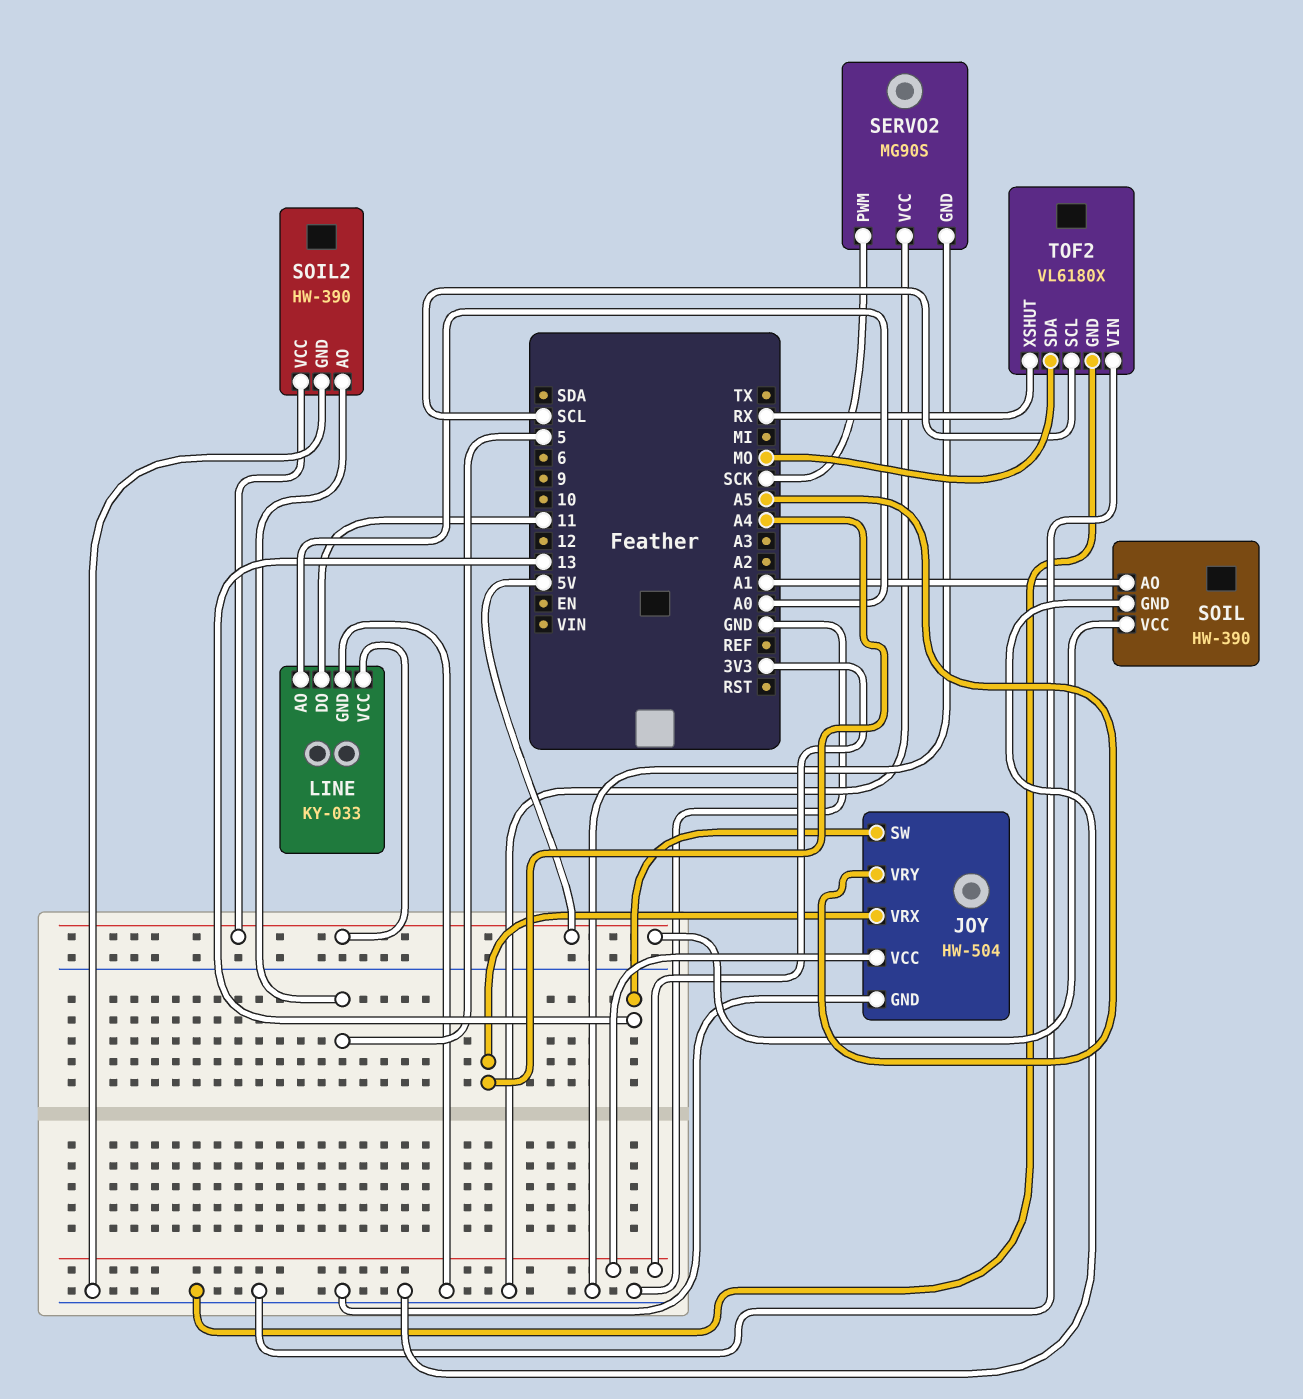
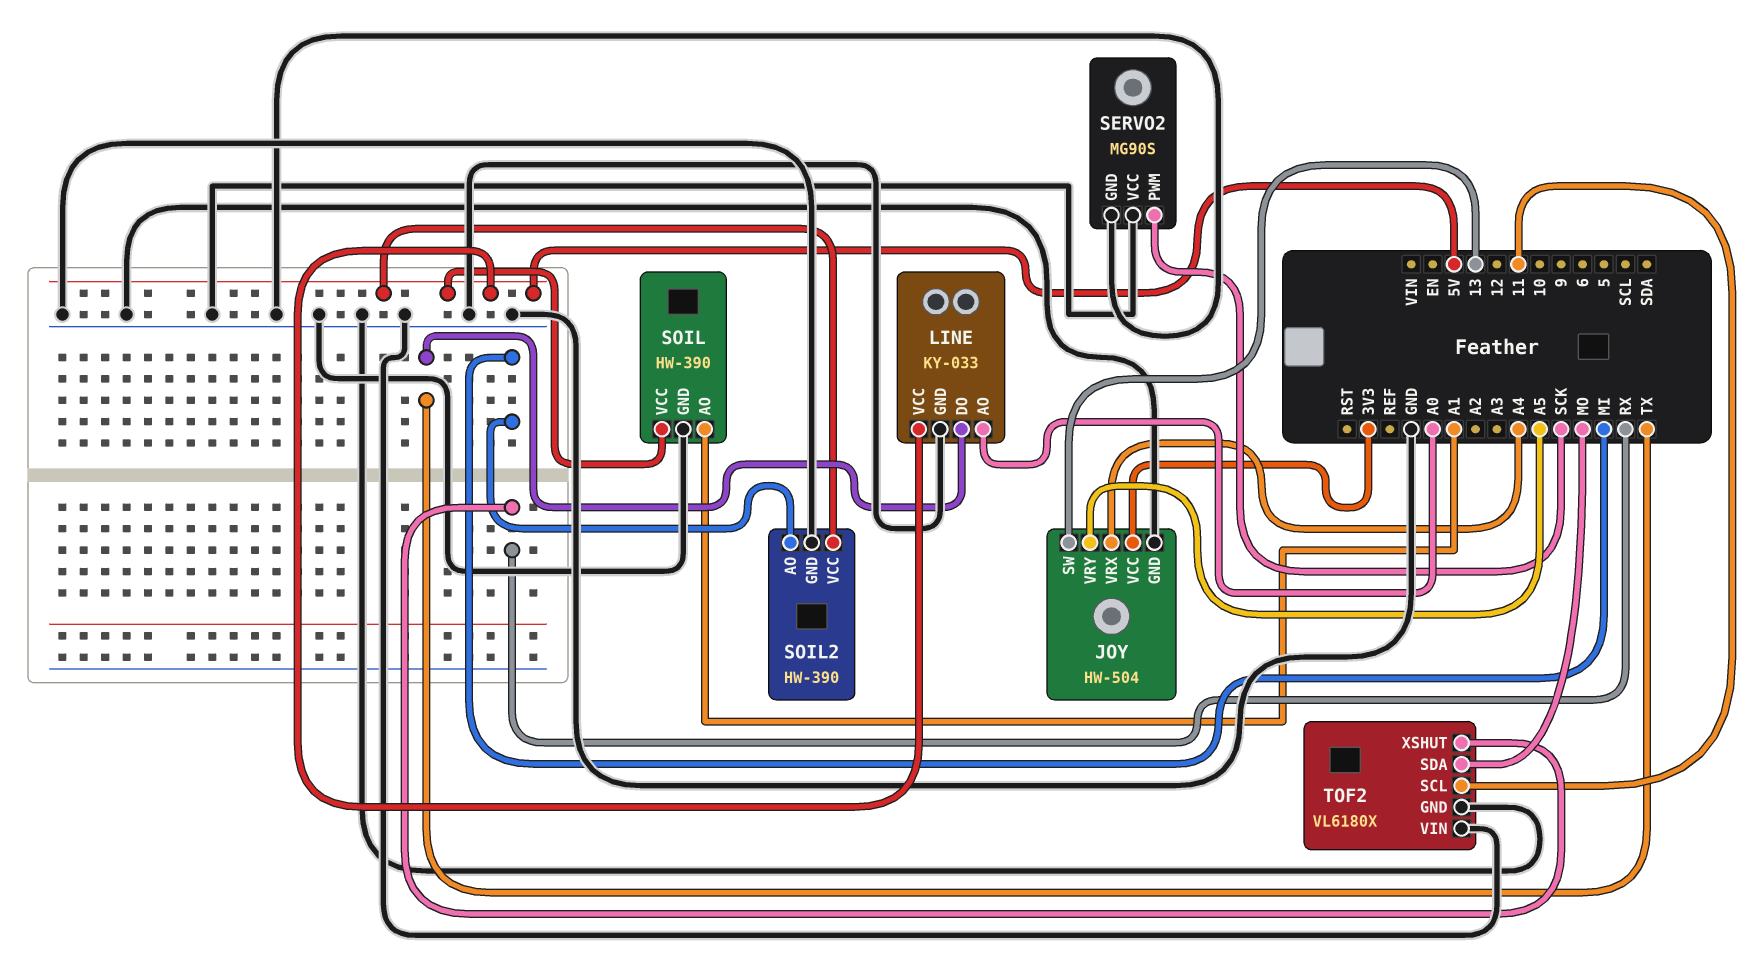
LINE pin DO: 11 -> TX
SOIL2 pin AO: 5 -> MI
TOF2 pin SCL: SCL -> 11

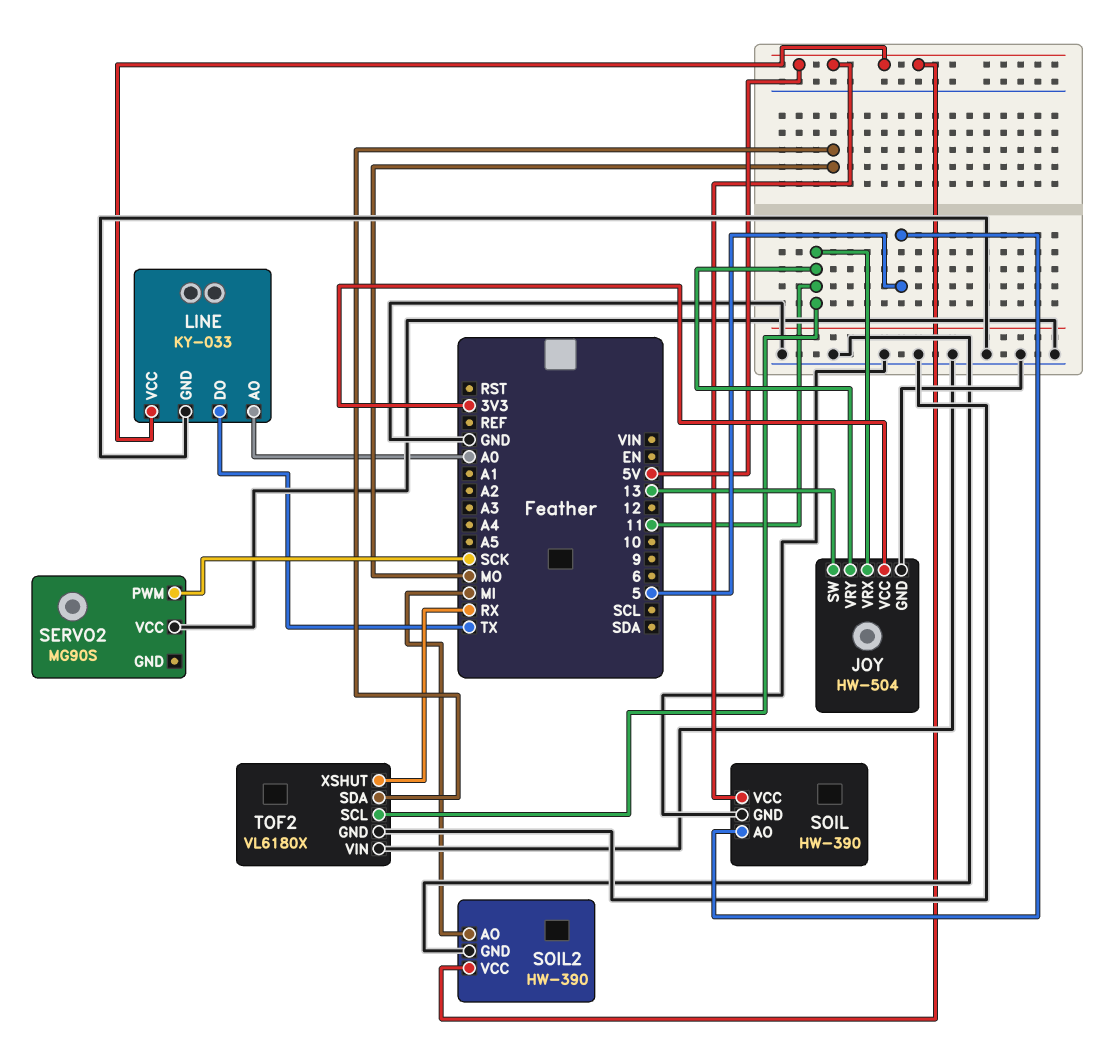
JOY pin VRX: A4 -> 11
JOY pin VRY: A5 -> 11
SERVO2 pin GND: GND -> none
SOIL pin AO: A1 -> 5

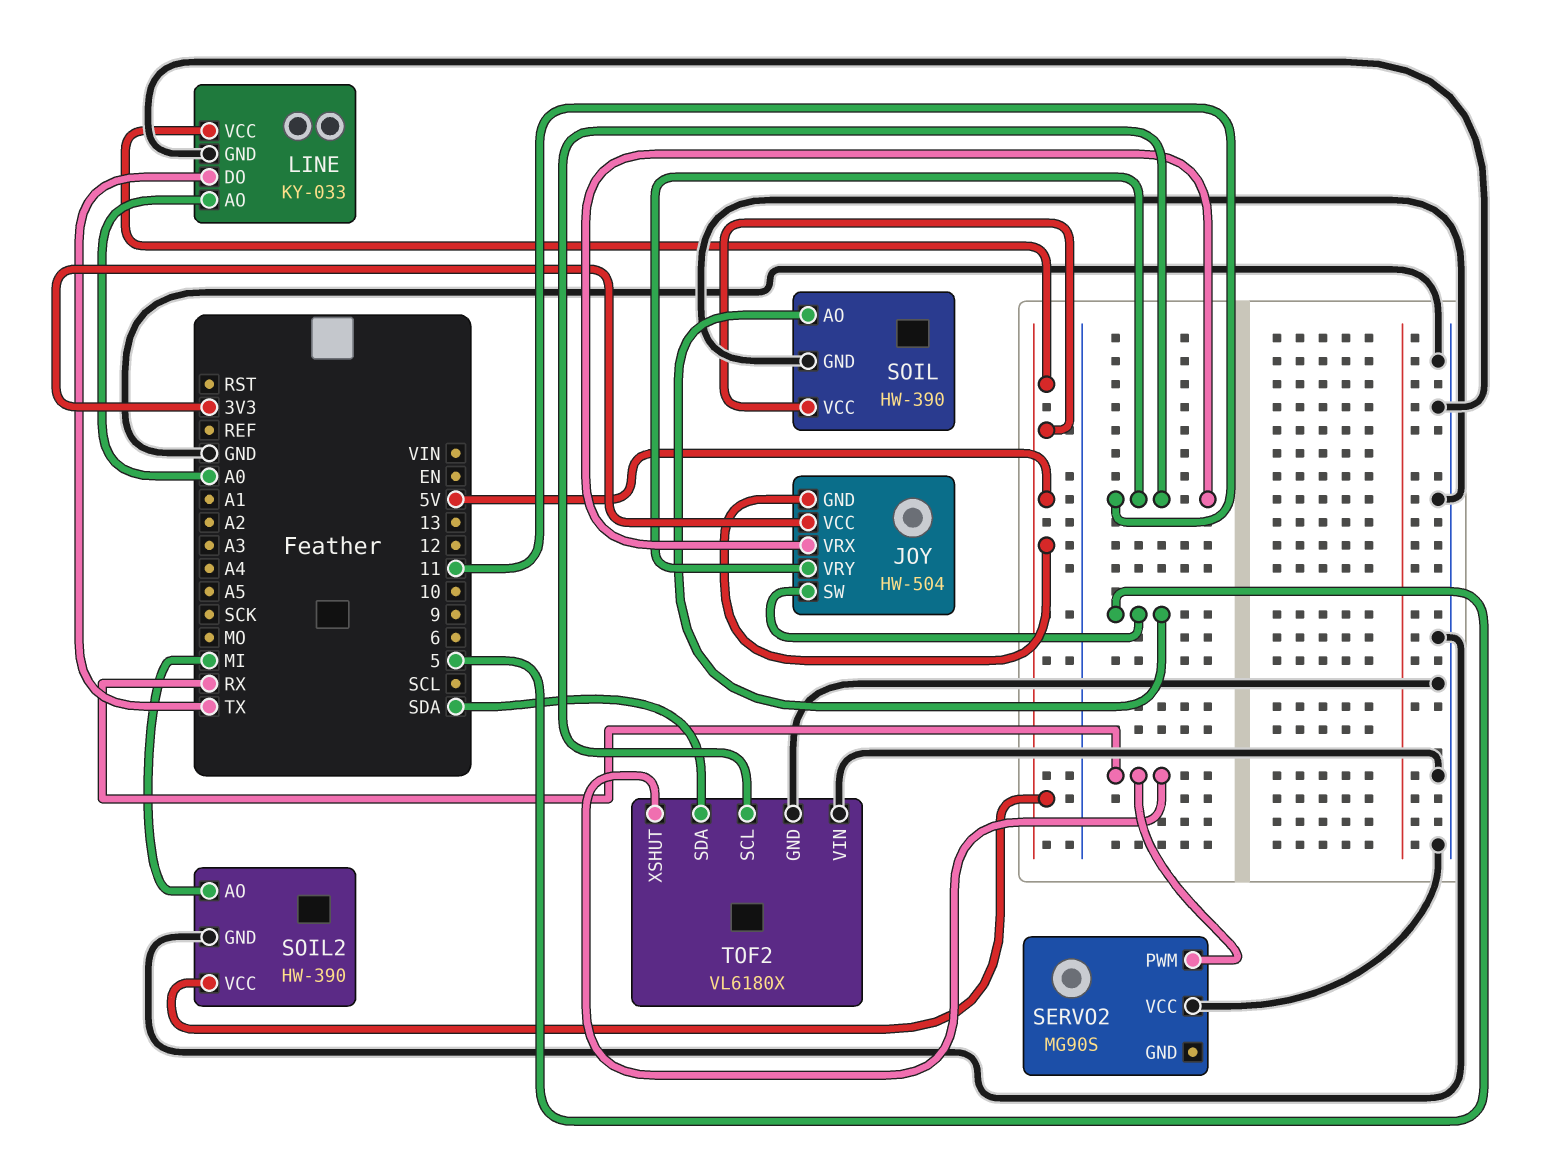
JOY pin GND: GND -> 5V
JOY pin SW: 13 -> 5
SERVO2 pin PWM: SCK -> RX
TOF2 pin SDA: MO -> SDA

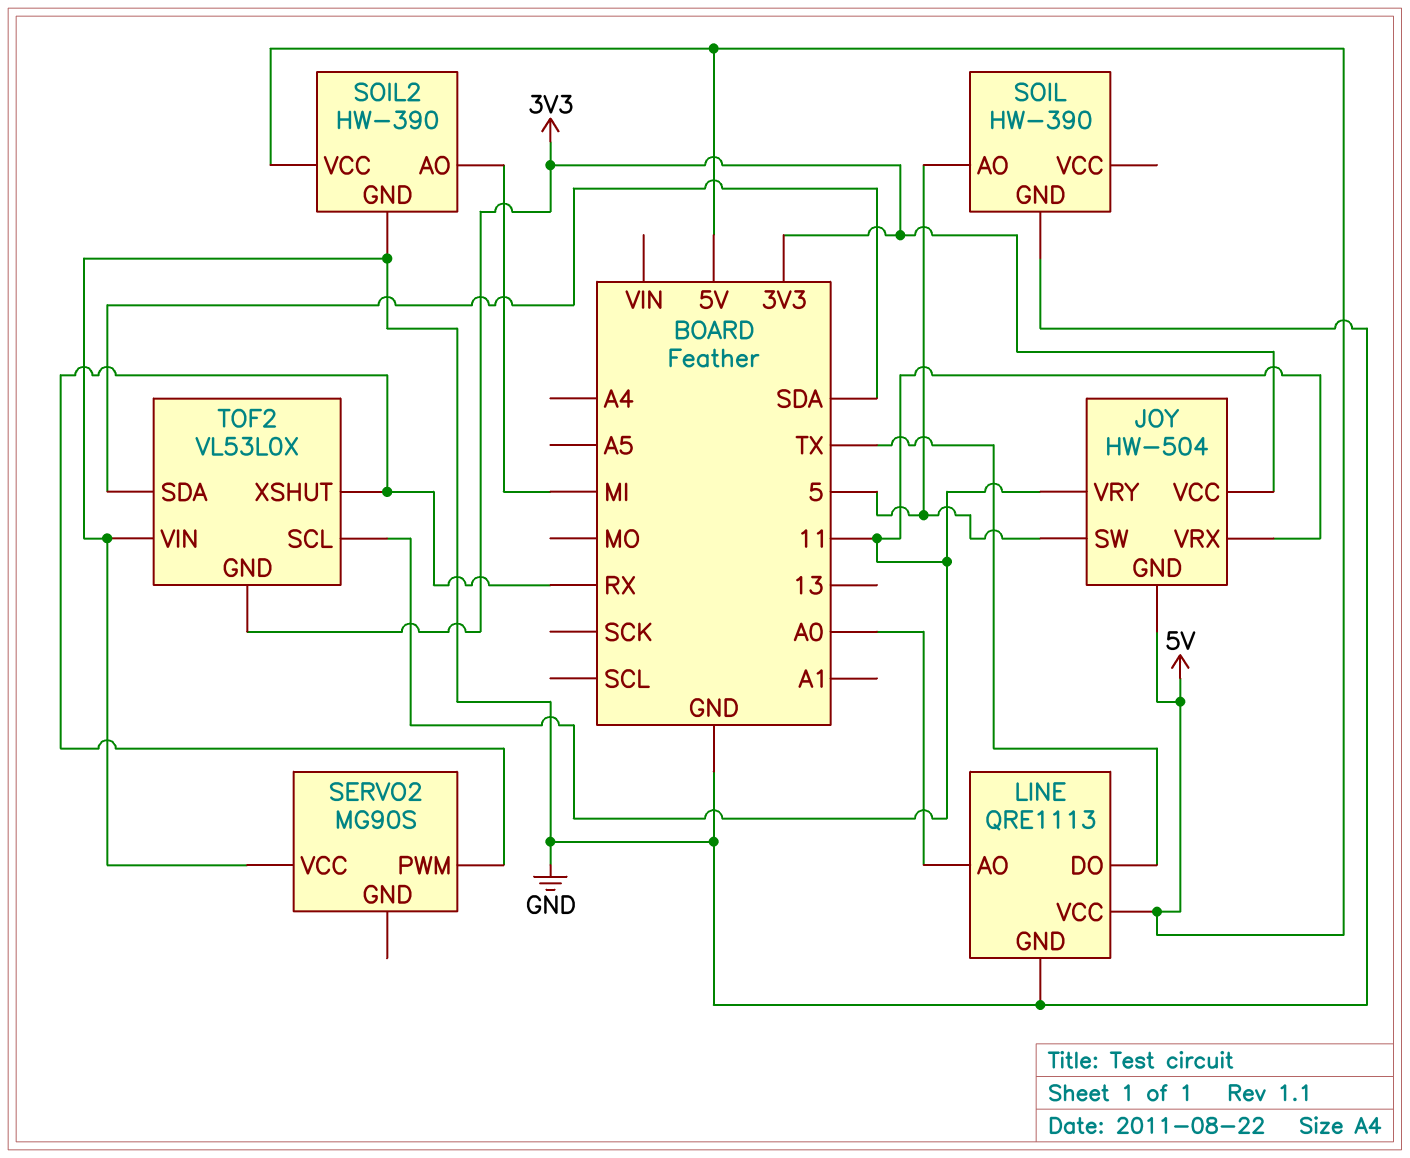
LINE: KY-033 -> QRE1113
SOIL pin VCC: 5V -> none
TOF2: VL6180X -> VL53L0X
TOF2 pin GND: GND -> 3V3

